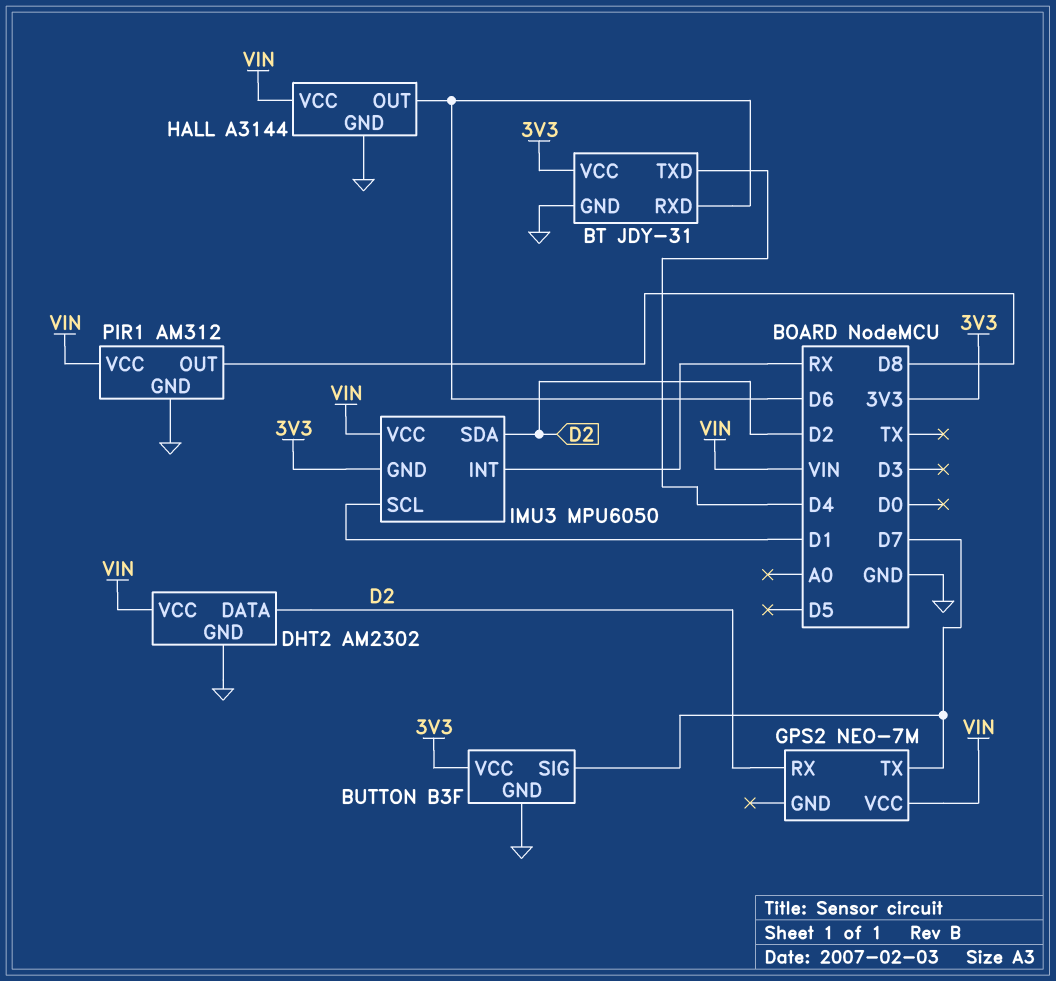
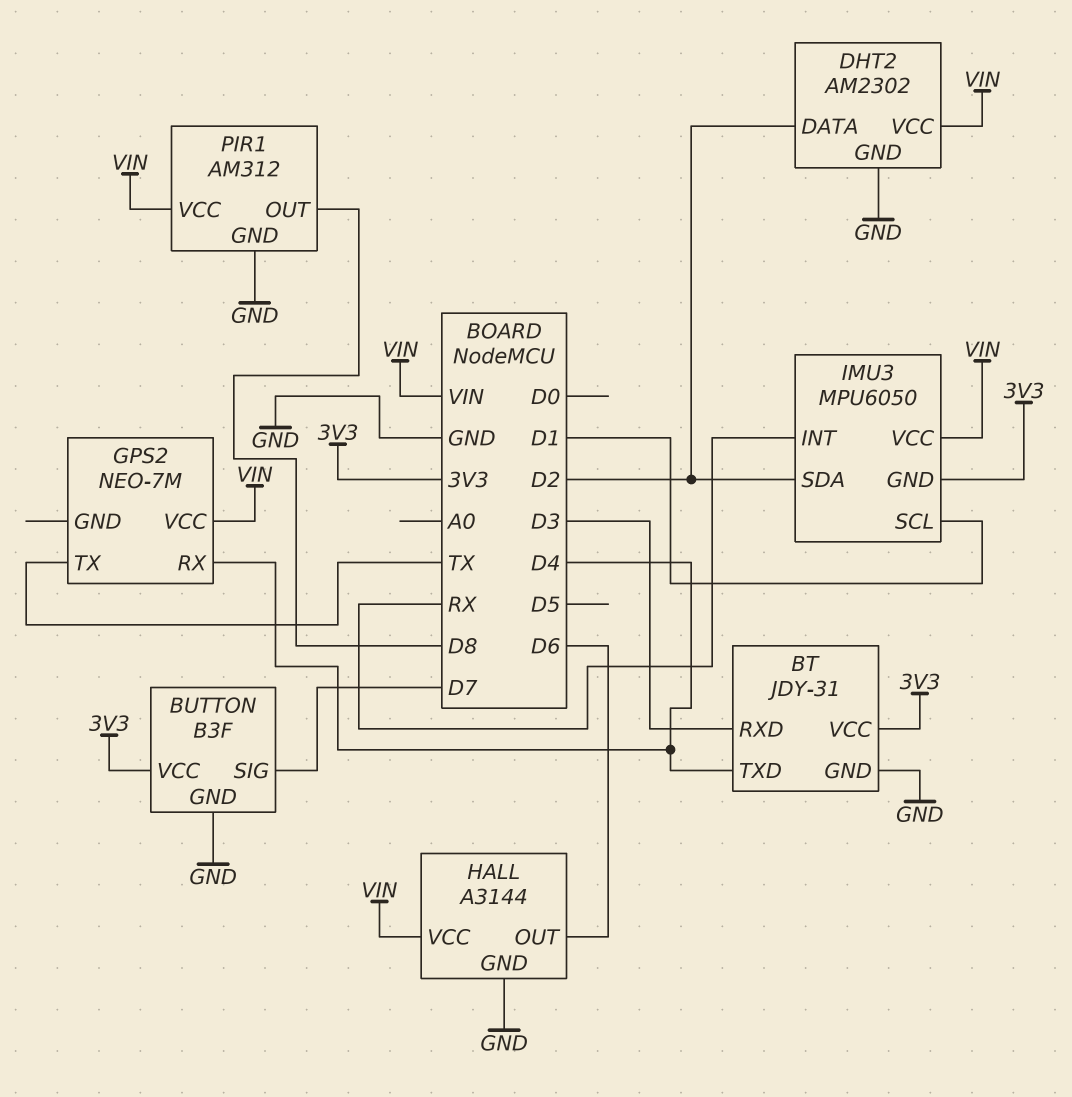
BT pin RXD: D6 -> D3
GPS2 pin RX: D2 -> D4
GPS2 pin TX: D7 -> TX

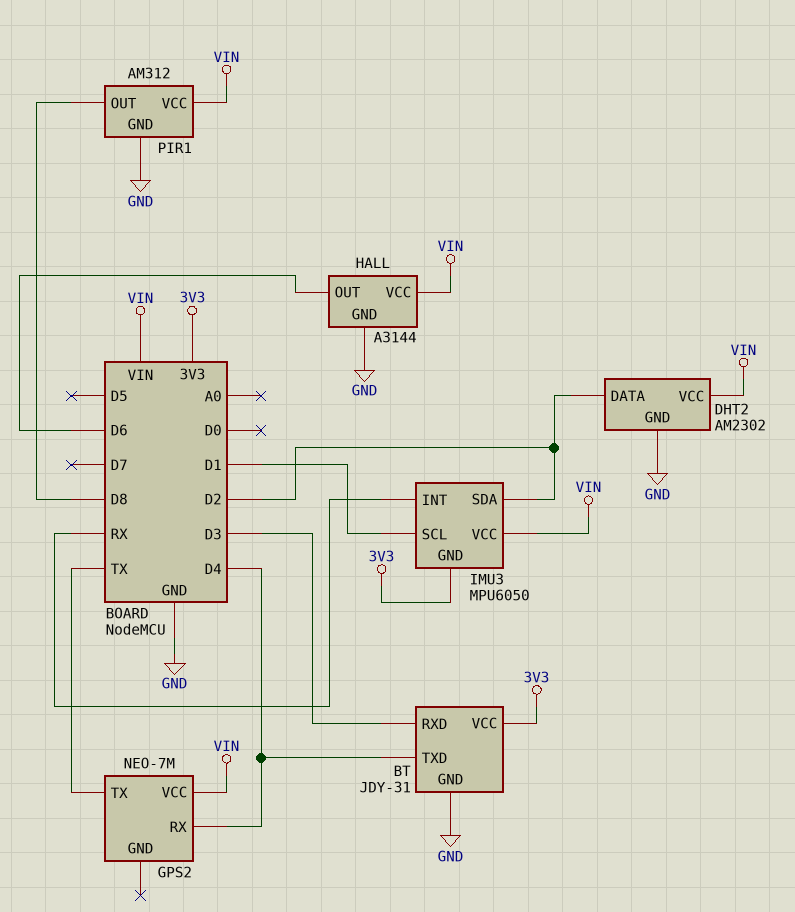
BUTTON: B3F -> none
BUTTON pin GND: GND -> none
BUTTON pin SIG: D7 -> none
BUTTON pin VCC: 3V3 -> none

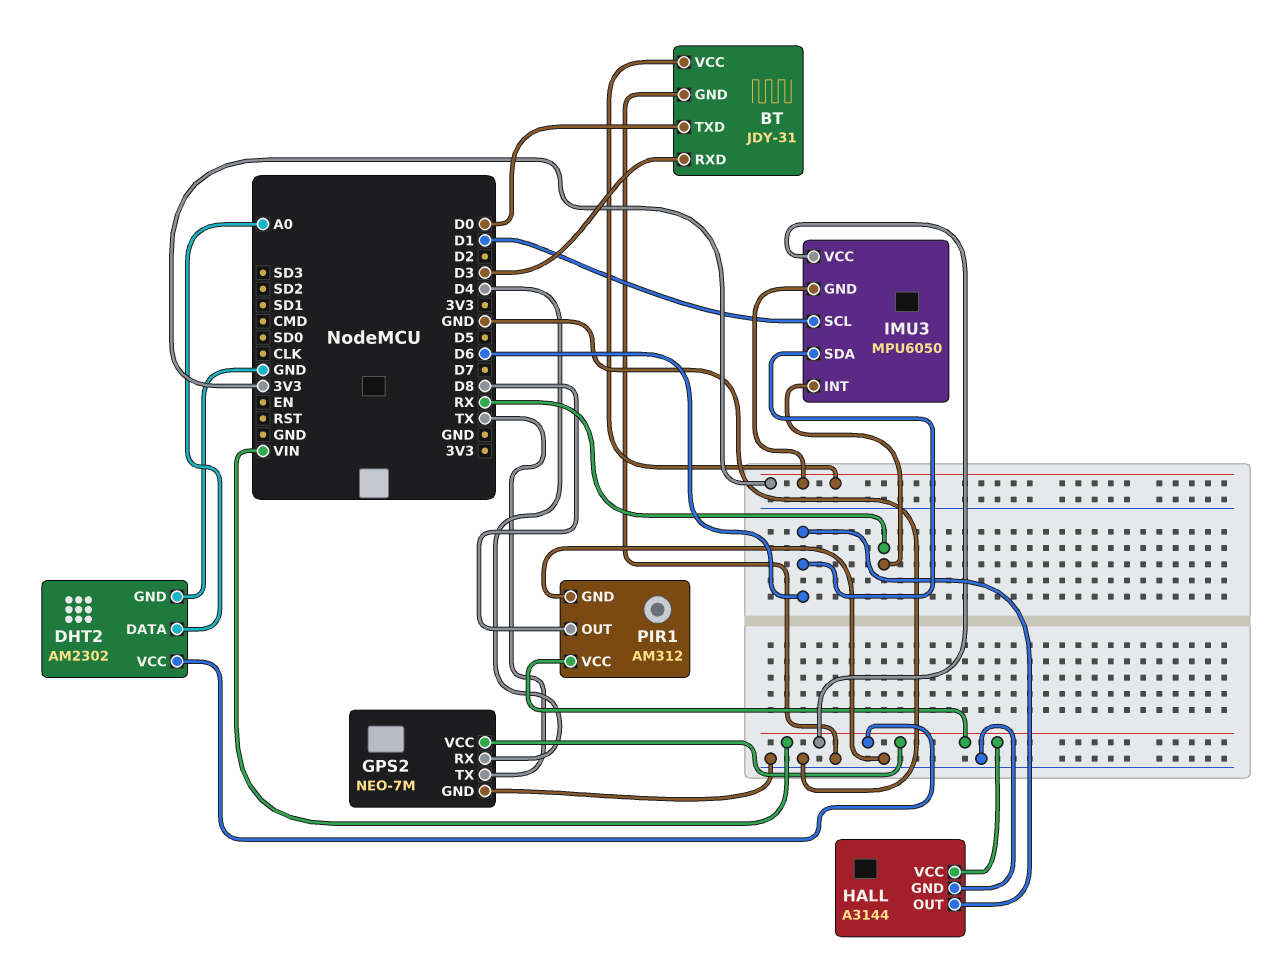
BT pin TXD: D4 -> D0
DHT2 pin DATA: D2 -> A0
GPS2 pin GND: none -> GND
IMU3 pin SDA: D2 -> D6

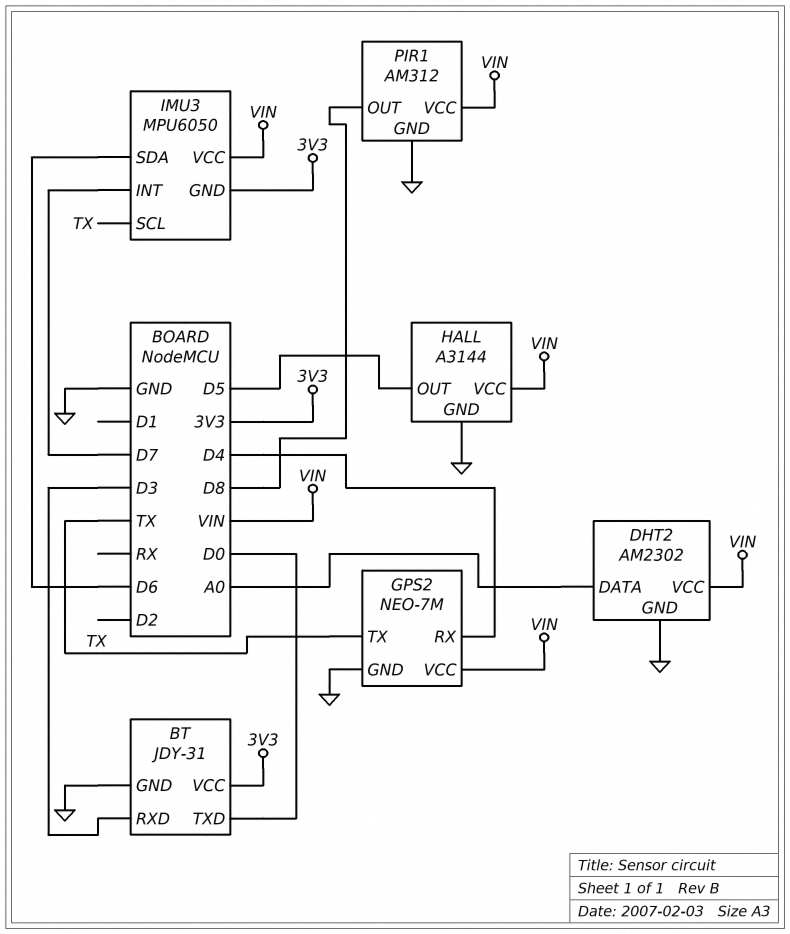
HALL pin OUT: D6 -> D5
IMU3 pin INT: RX -> D7
IMU3 pin SCL: D1 -> TX

